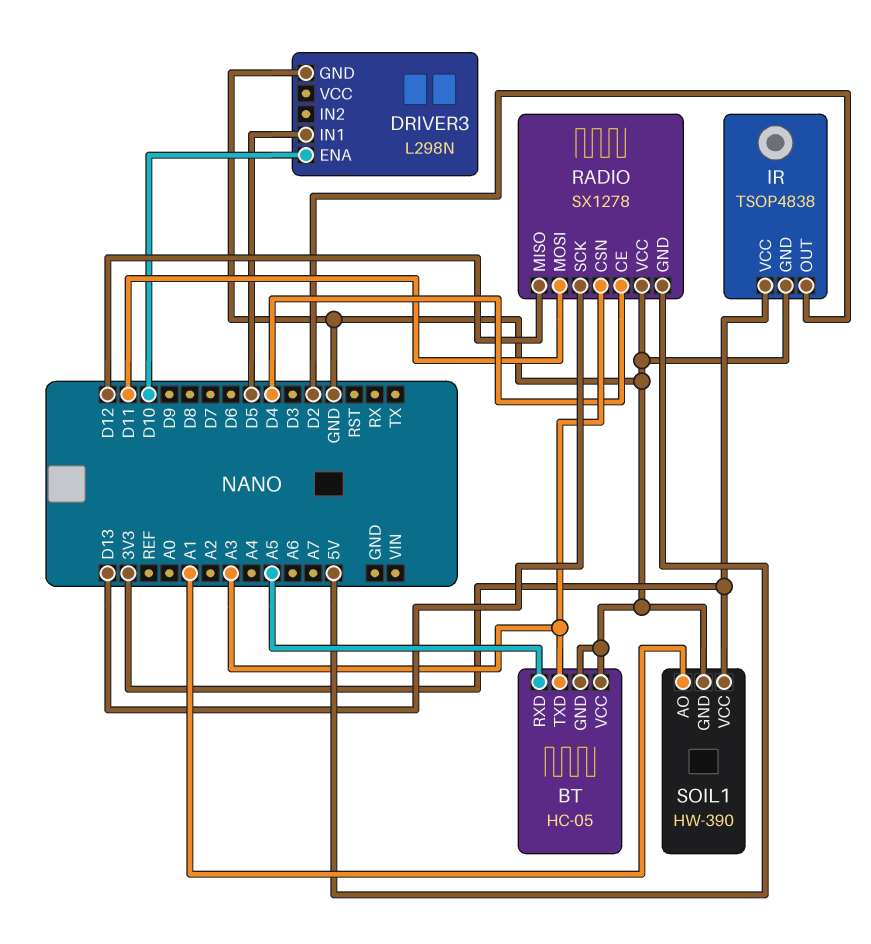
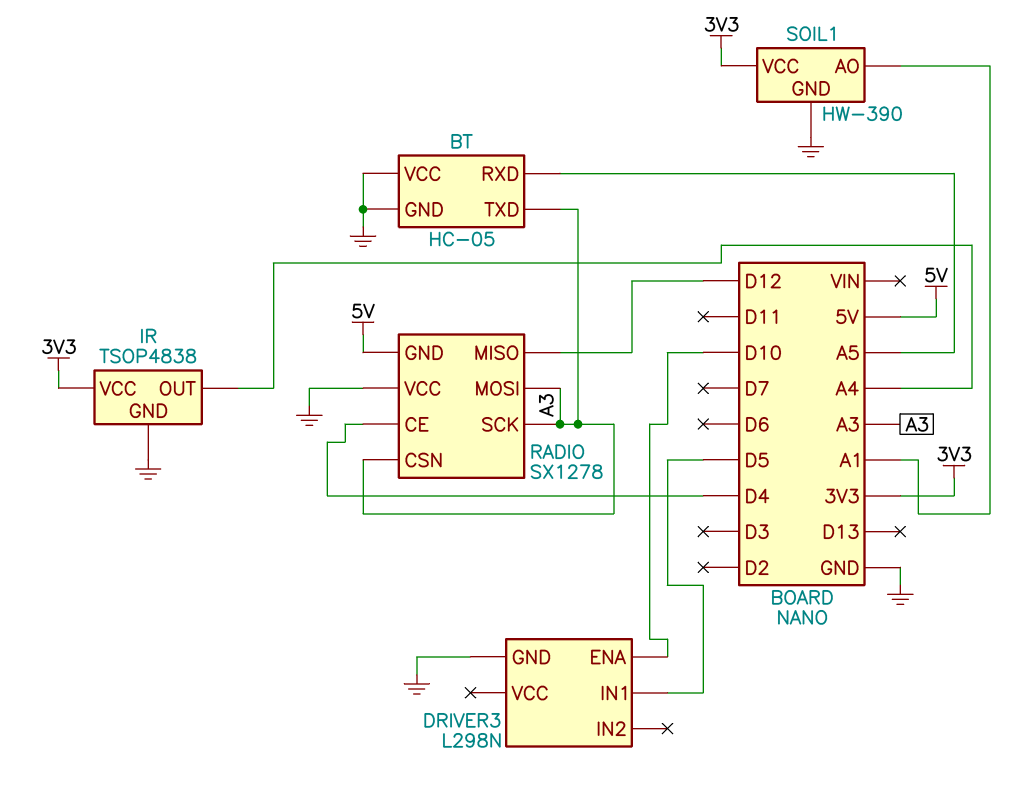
IR pin OUT: D2 -> A4
RADIO pin MOSI: D11 -> A3
RADIO pin SCK: D13 -> A3

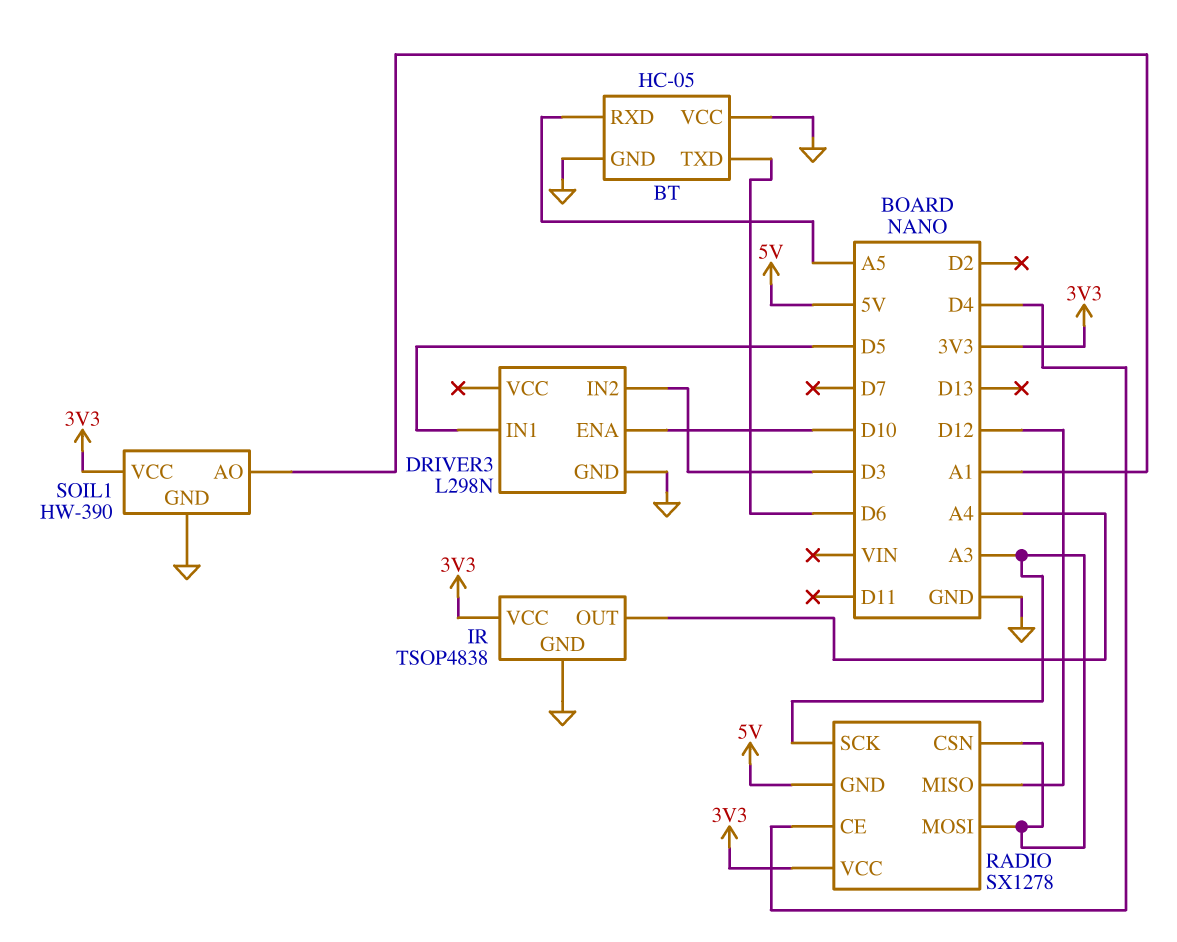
BT pin TXD: A3 -> D6
DRIVER3 pin IN2: none -> D3
RADIO pin VCC: GND -> 3V3

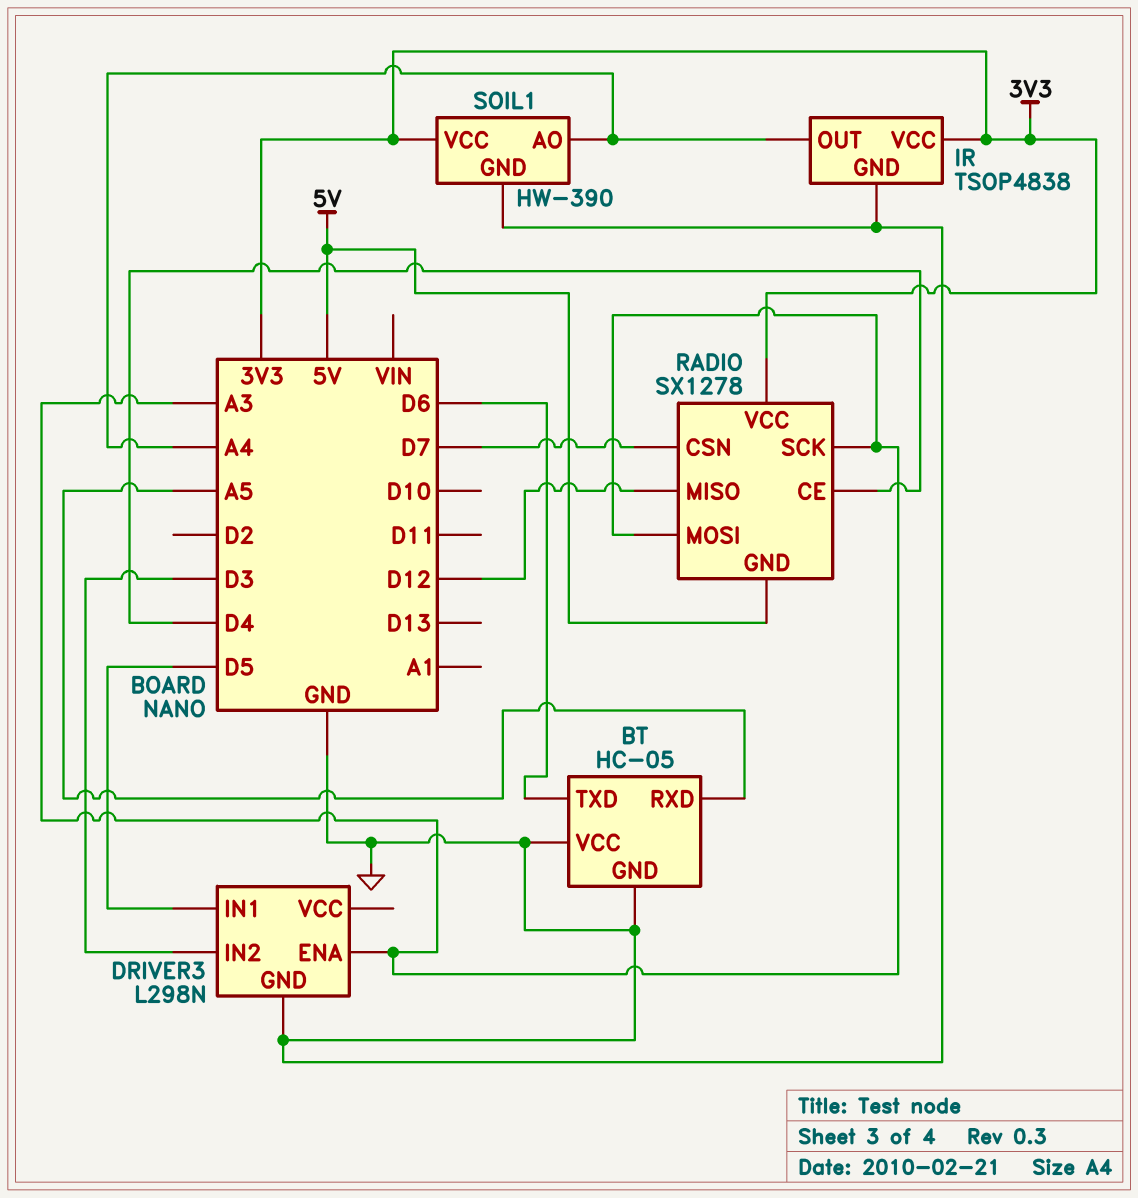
DRIVER3 pin ENA: D10 -> A3
RADIO pin CSN: A3 -> D7
SOIL1 pin AO: A1 -> A4

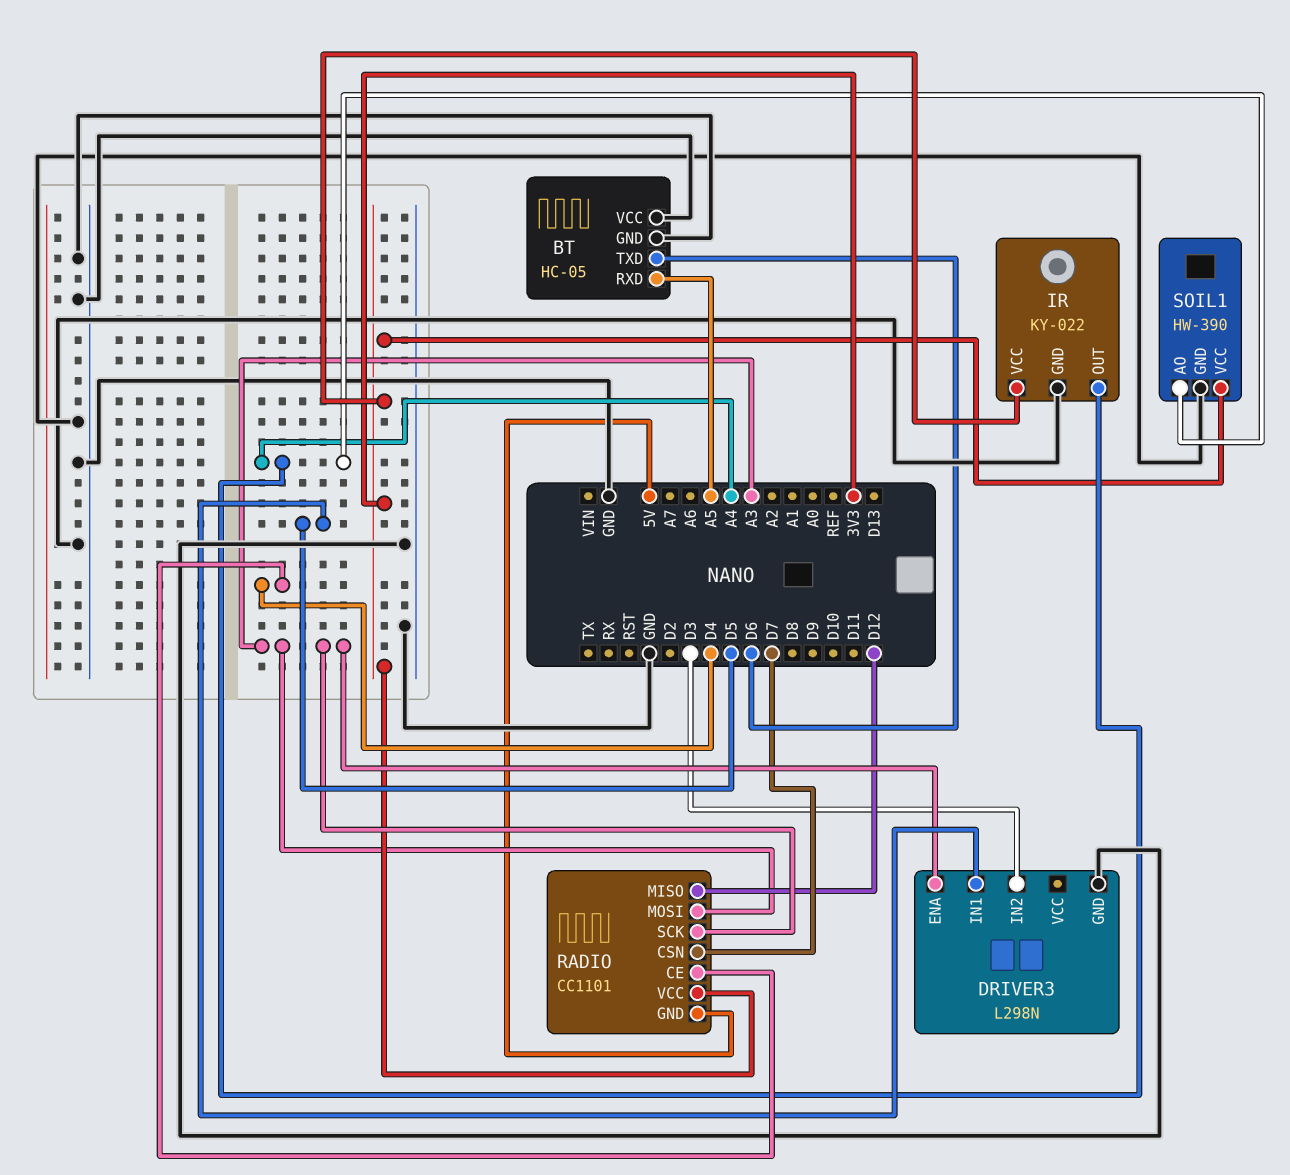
IR: TSOP4838 -> KY-022
RADIO: SX1278 -> CC1101

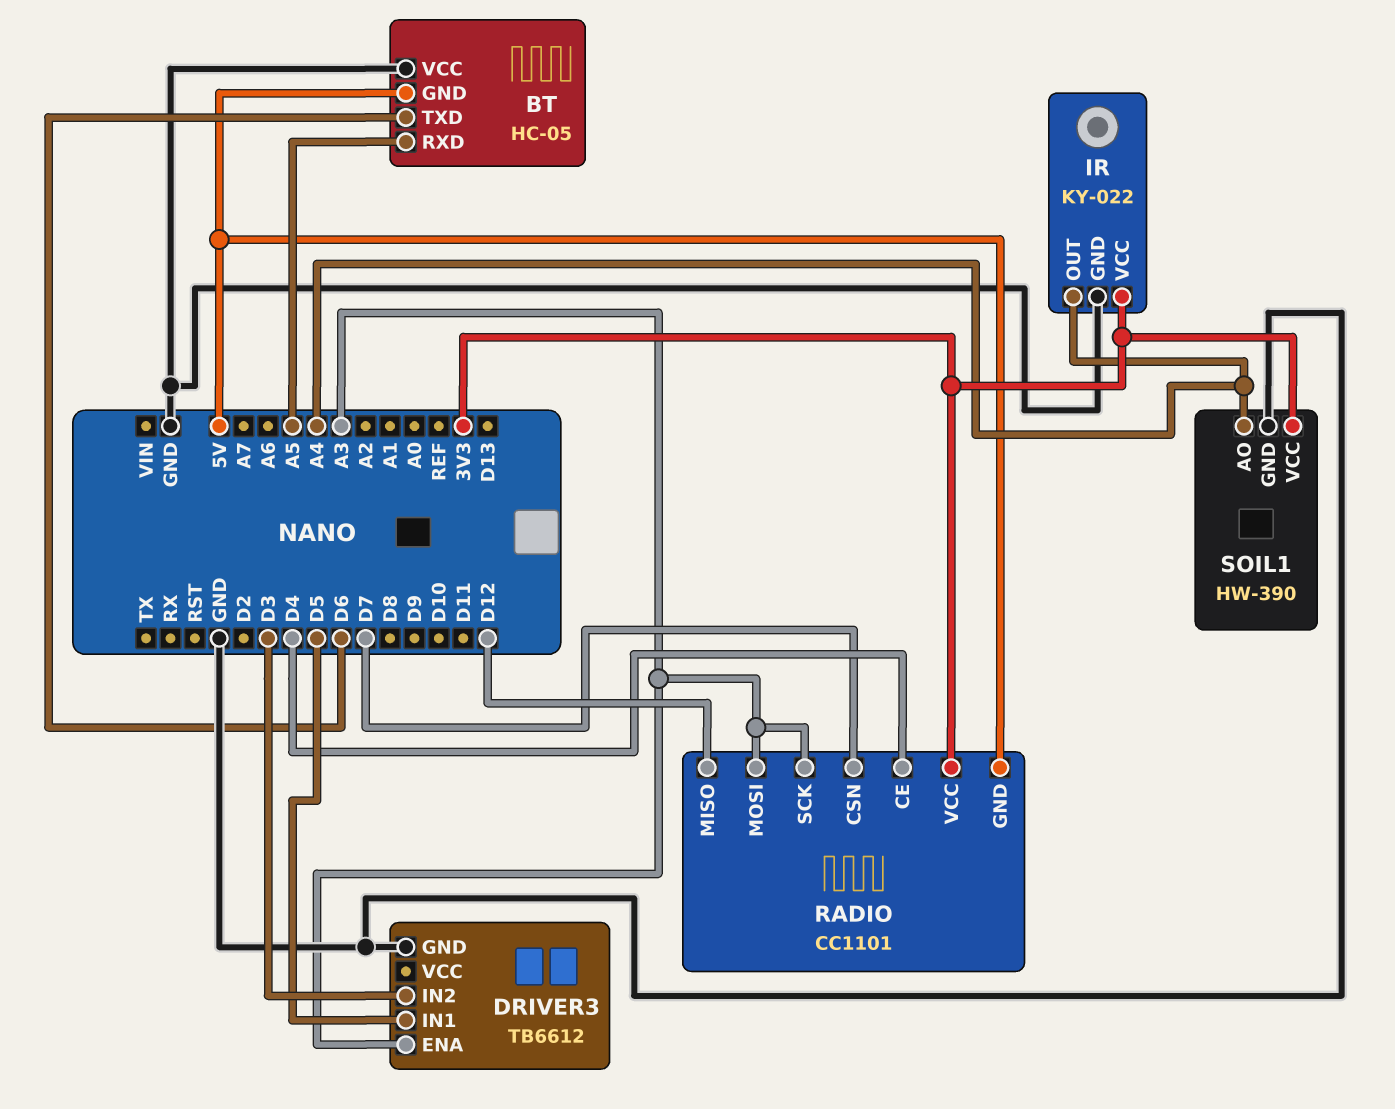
BT pin GND: GND -> 5V
DRIVER3: L298N -> TB6612

